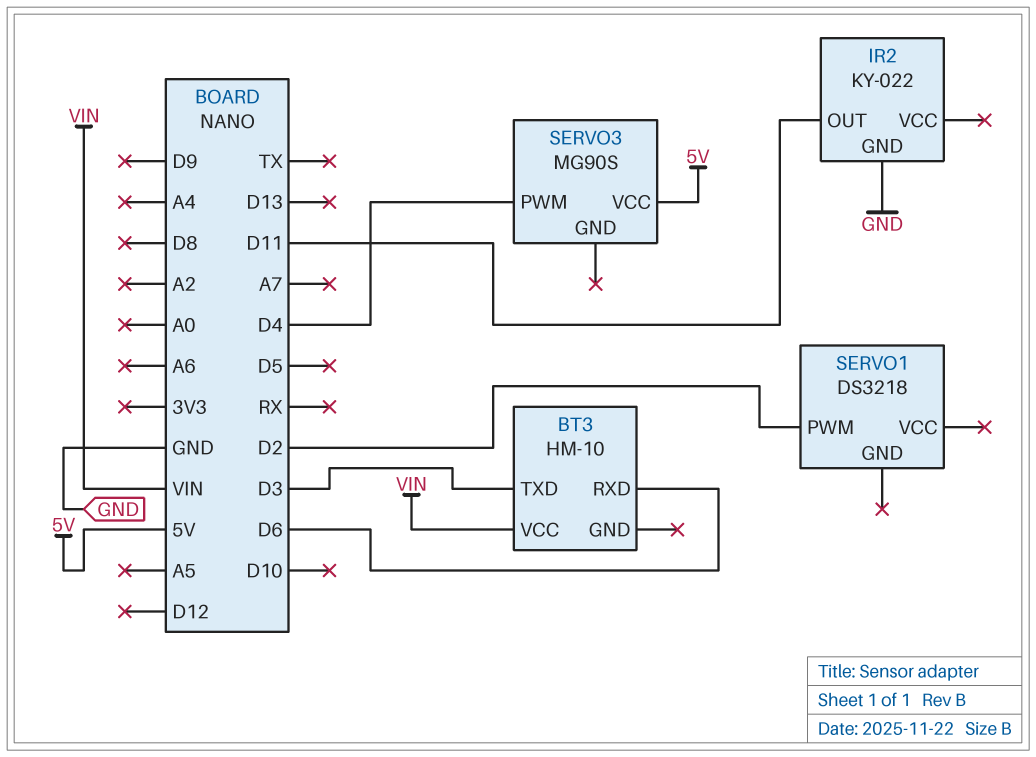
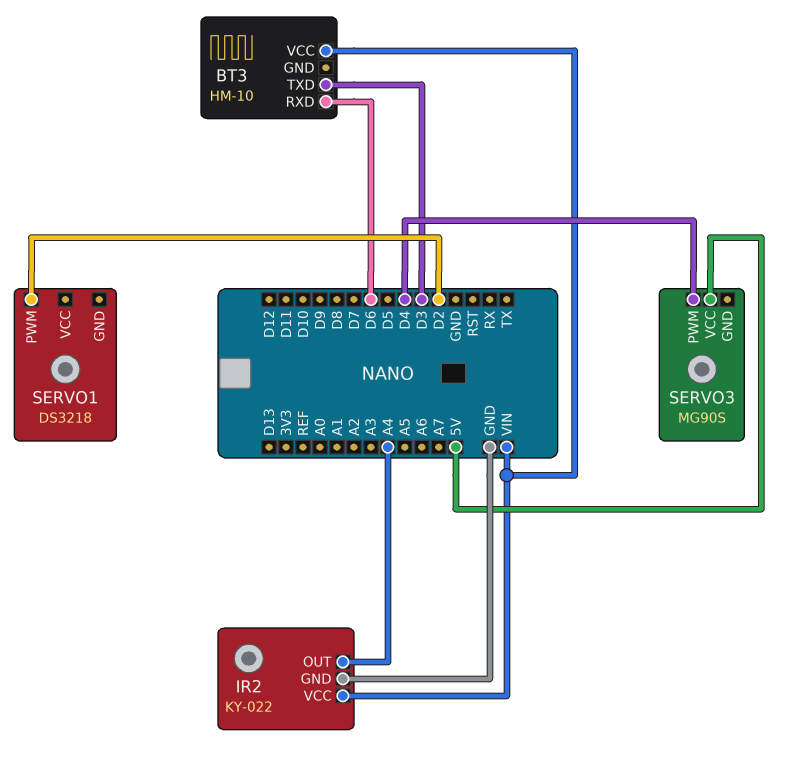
IR2 pin OUT: D11 -> A4
IR2 pin VCC: none -> VIN

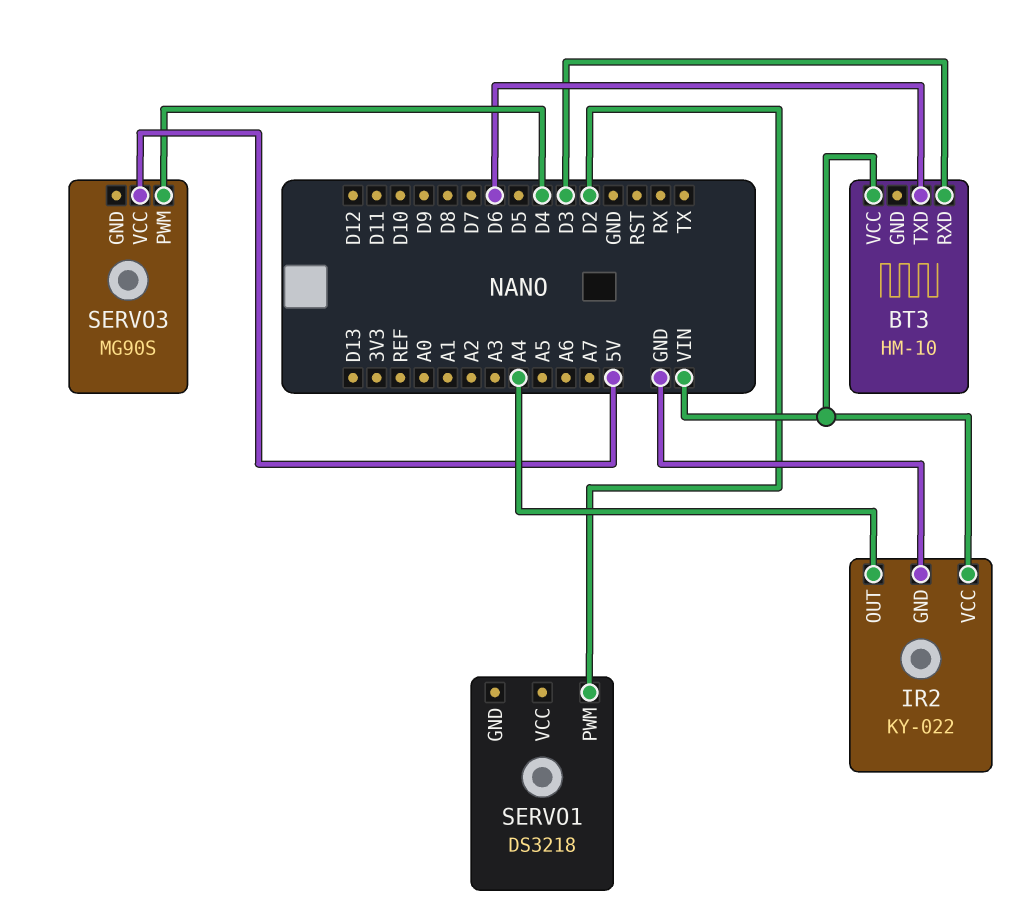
BT3 pin RXD: D6 -> D3
BT3 pin TXD: D3 -> D6

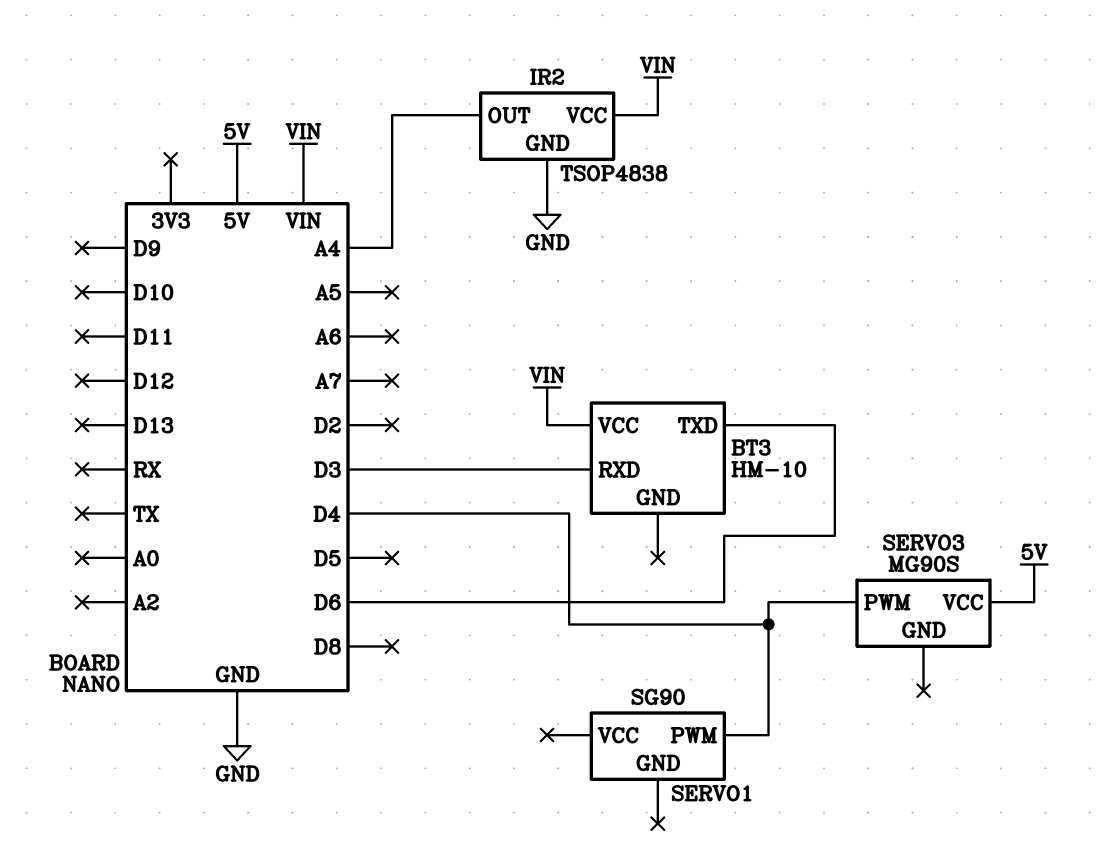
IR2: KY-022 -> TSOP4838
SERVO1: DS3218 -> SG90
SERVO1 pin PWM: D2 -> D4

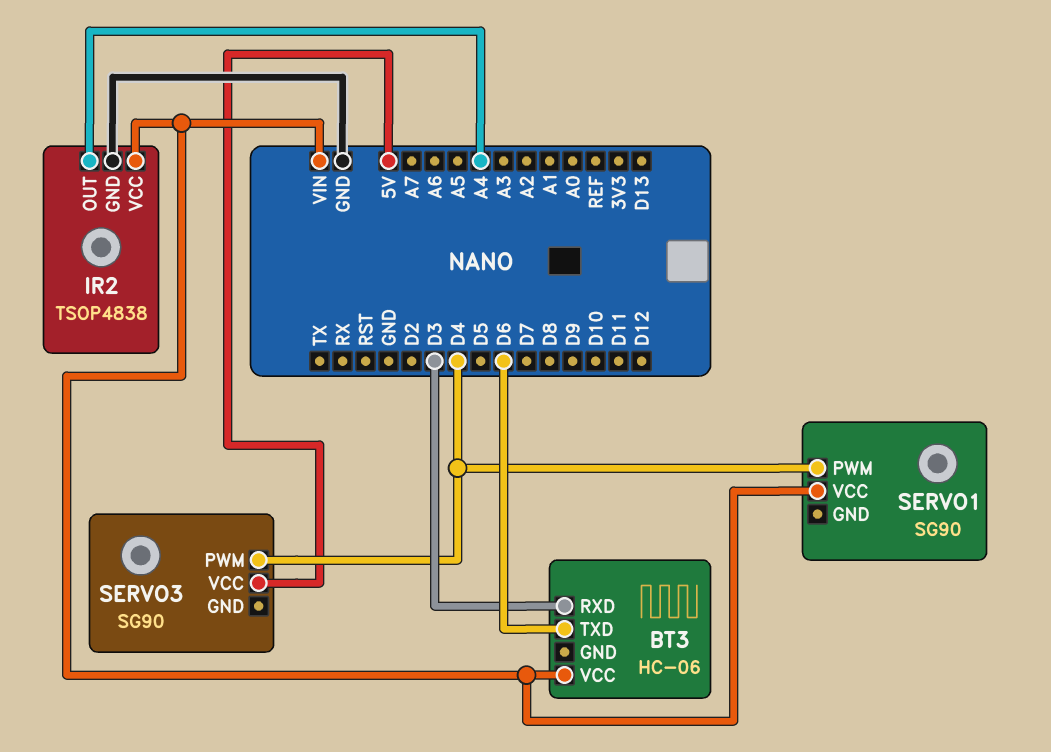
BT3: HM-10 -> HC-06
SERVO1 pin VCC: none -> VIN
SERVO3: MG90S -> SG90

